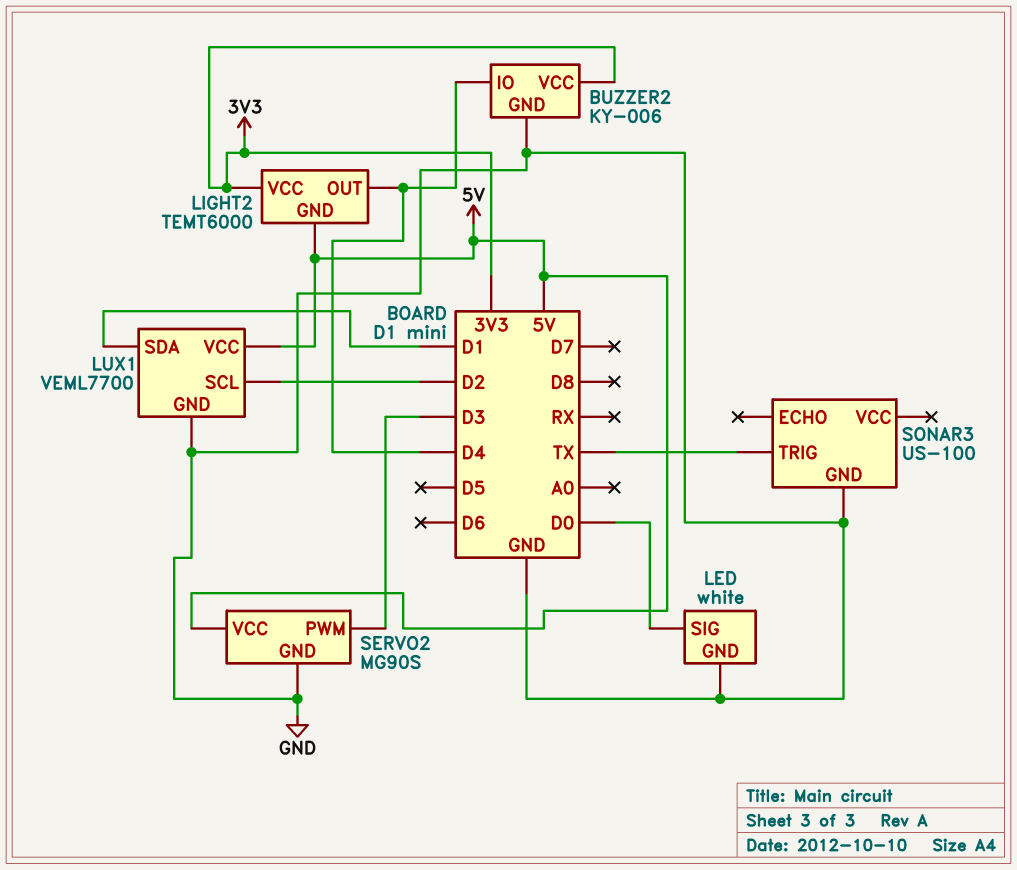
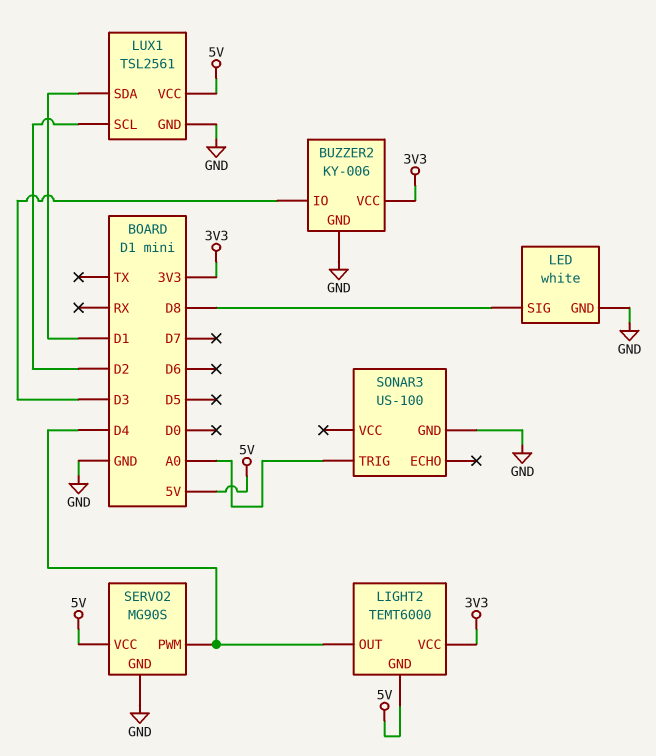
BUZZER2 pin IO: D4 -> D3
LED pin SIG: D0 -> D8
LUX1: VEML7700 -> TSL2561
SERVO2 pin PWM: D3 -> D4
SONAR3 pin TRIG: TX -> A0

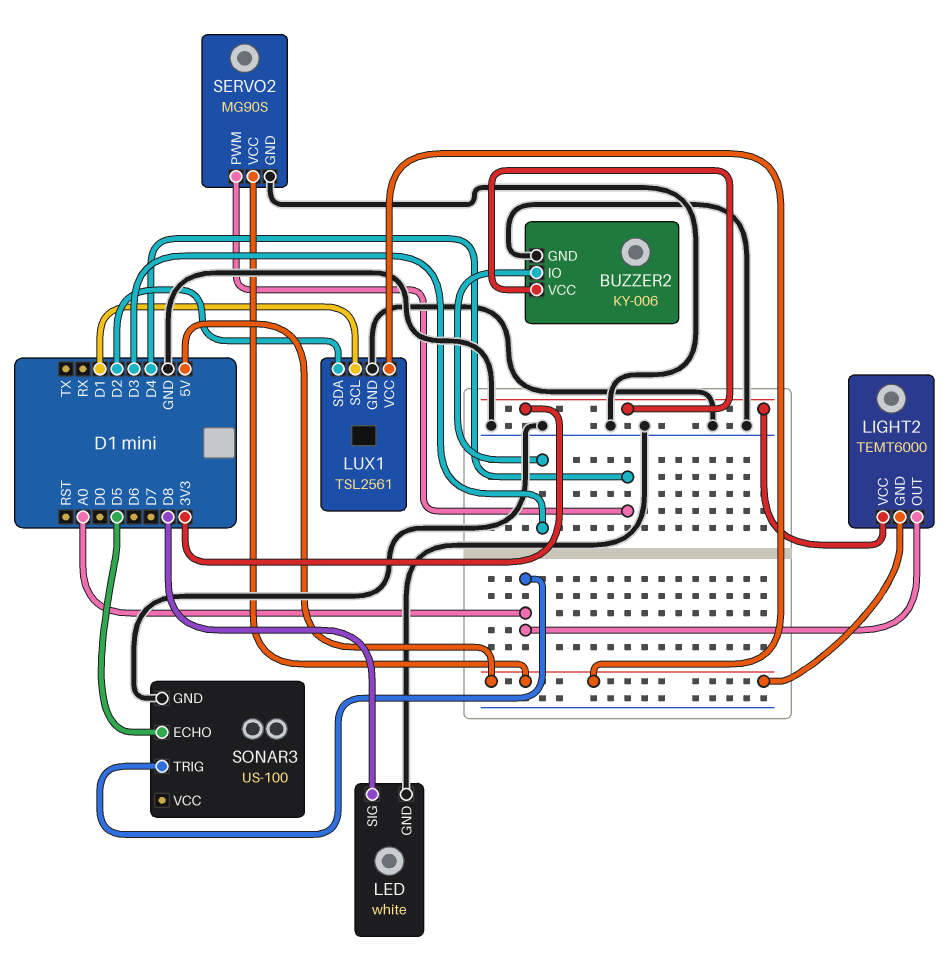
LIGHT2 pin OUT: D4 -> A0
LUX1 pin SCL: D2 -> D1
LUX1 pin SDA: D1 -> D2
SONAR3 pin ECHO: none -> D5

